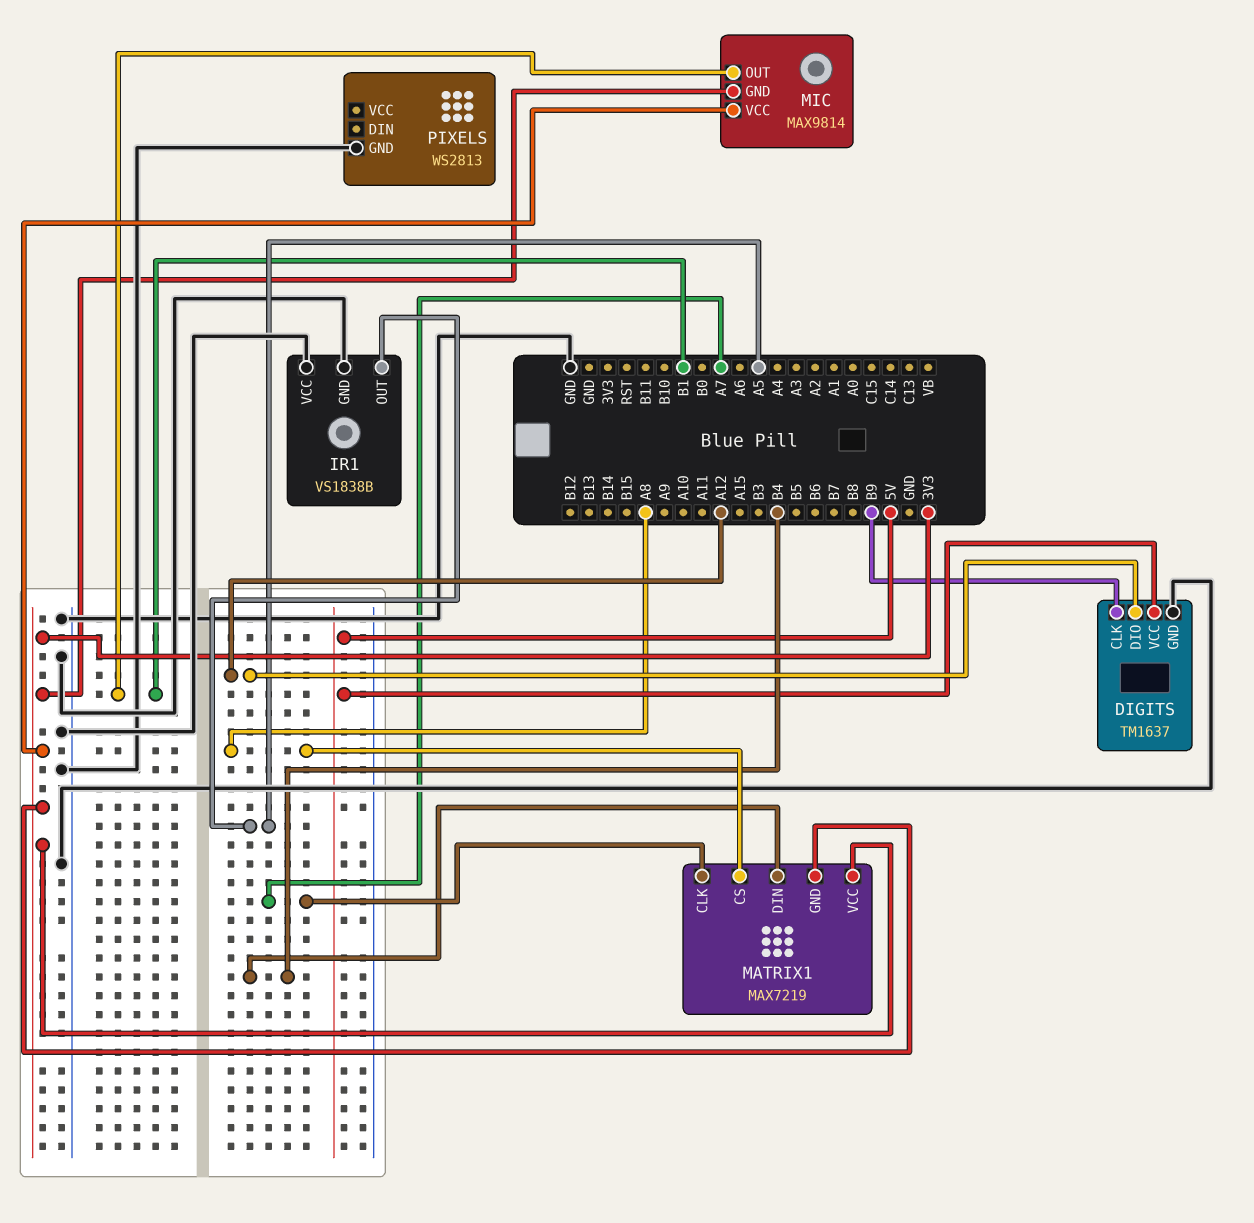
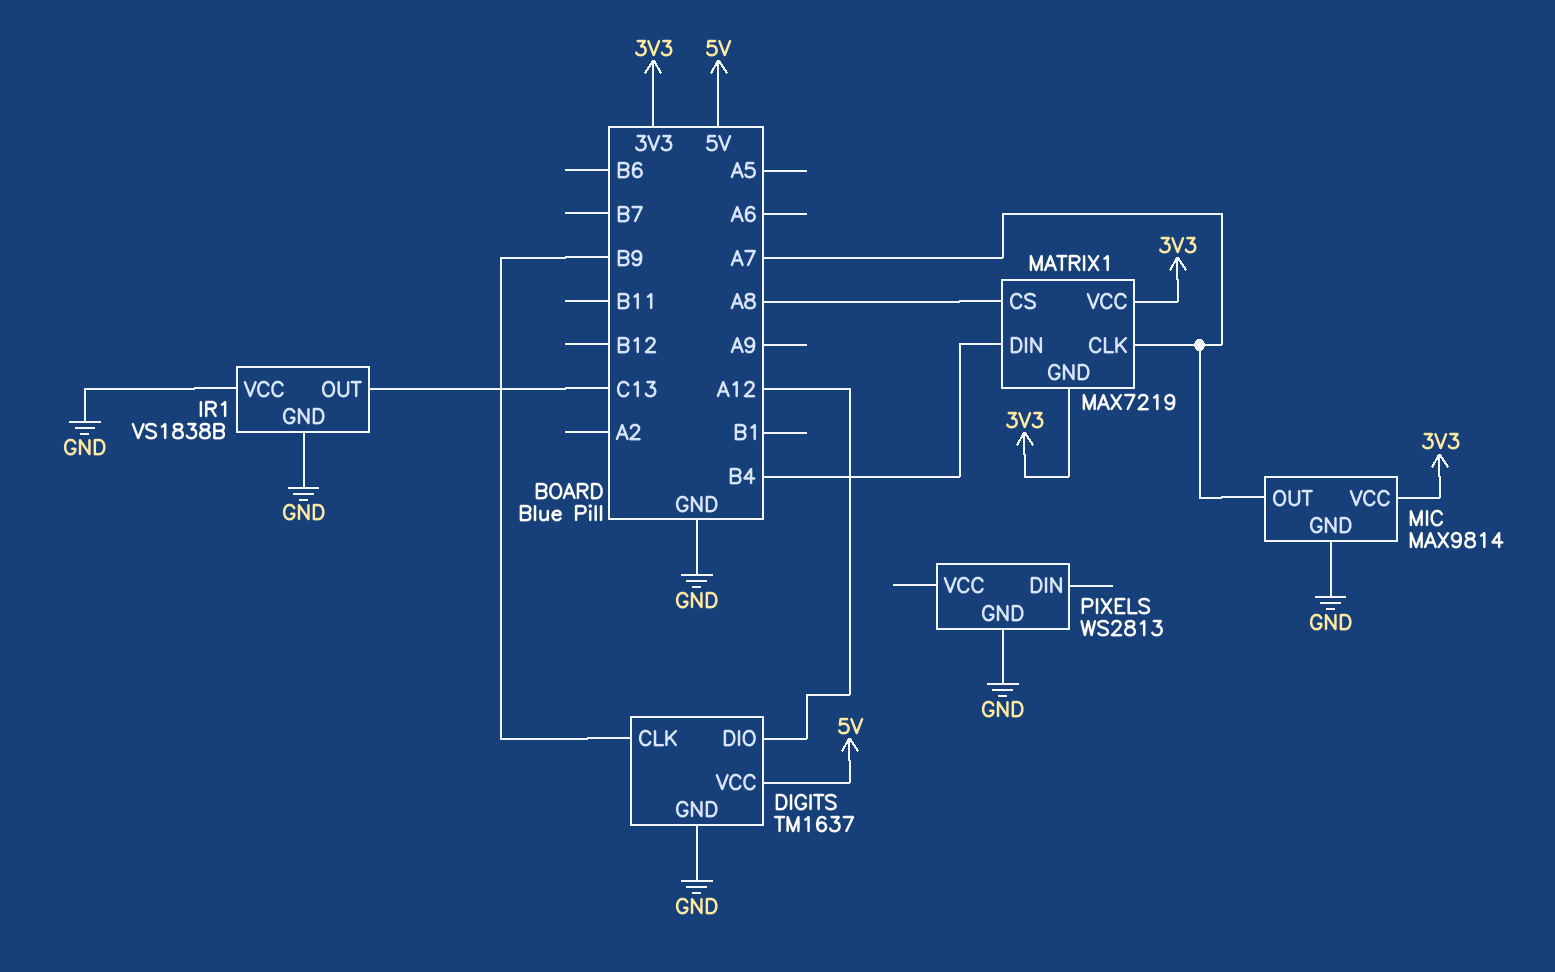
IR1 pin OUT: A5 -> C13
MIC pin GND: 3V3 -> GND
MIC pin OUT: B1 -> A7

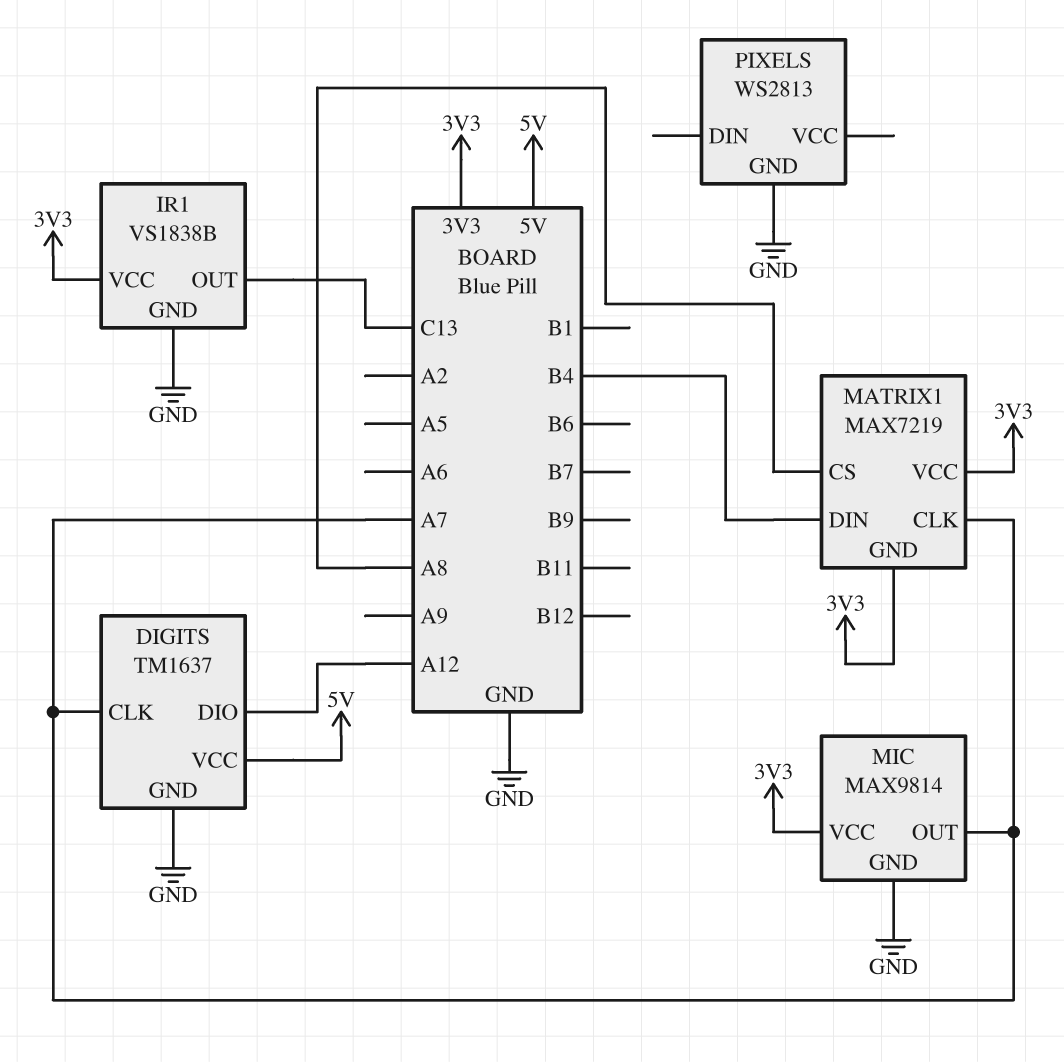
DIGITS pin CLK: B9 -> A7
IR1 pin VCC: GND -> 3V3

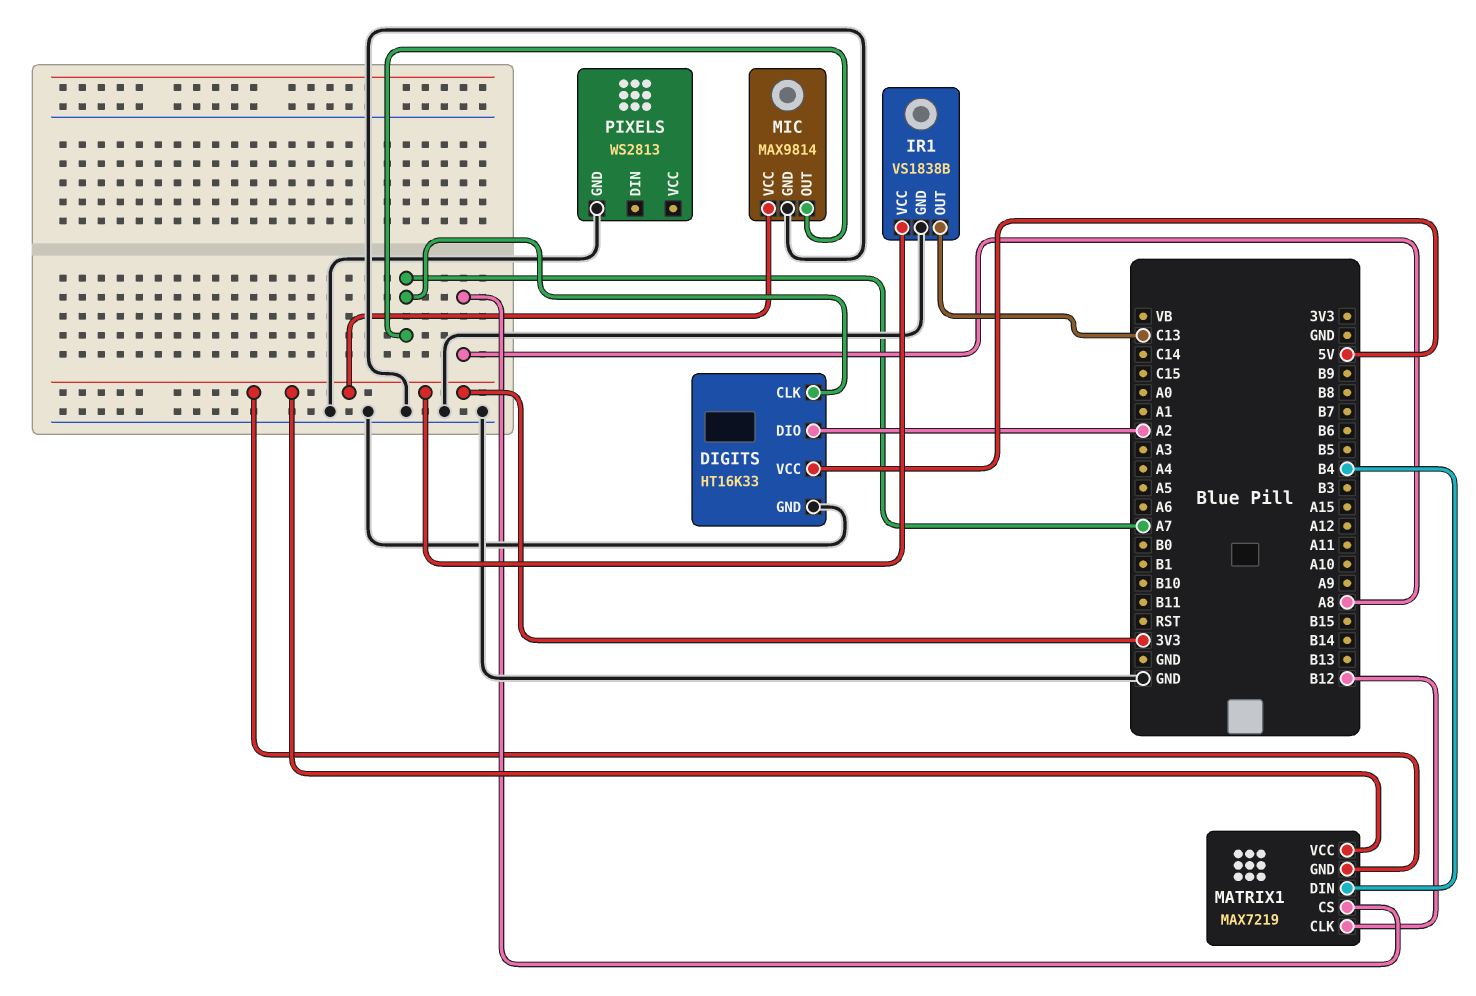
DIGITS: TM1637 -> HT16K33
DIGITS pin DIO: A12 -> A2
MATRIX1 pin CLK: A7 -> B12

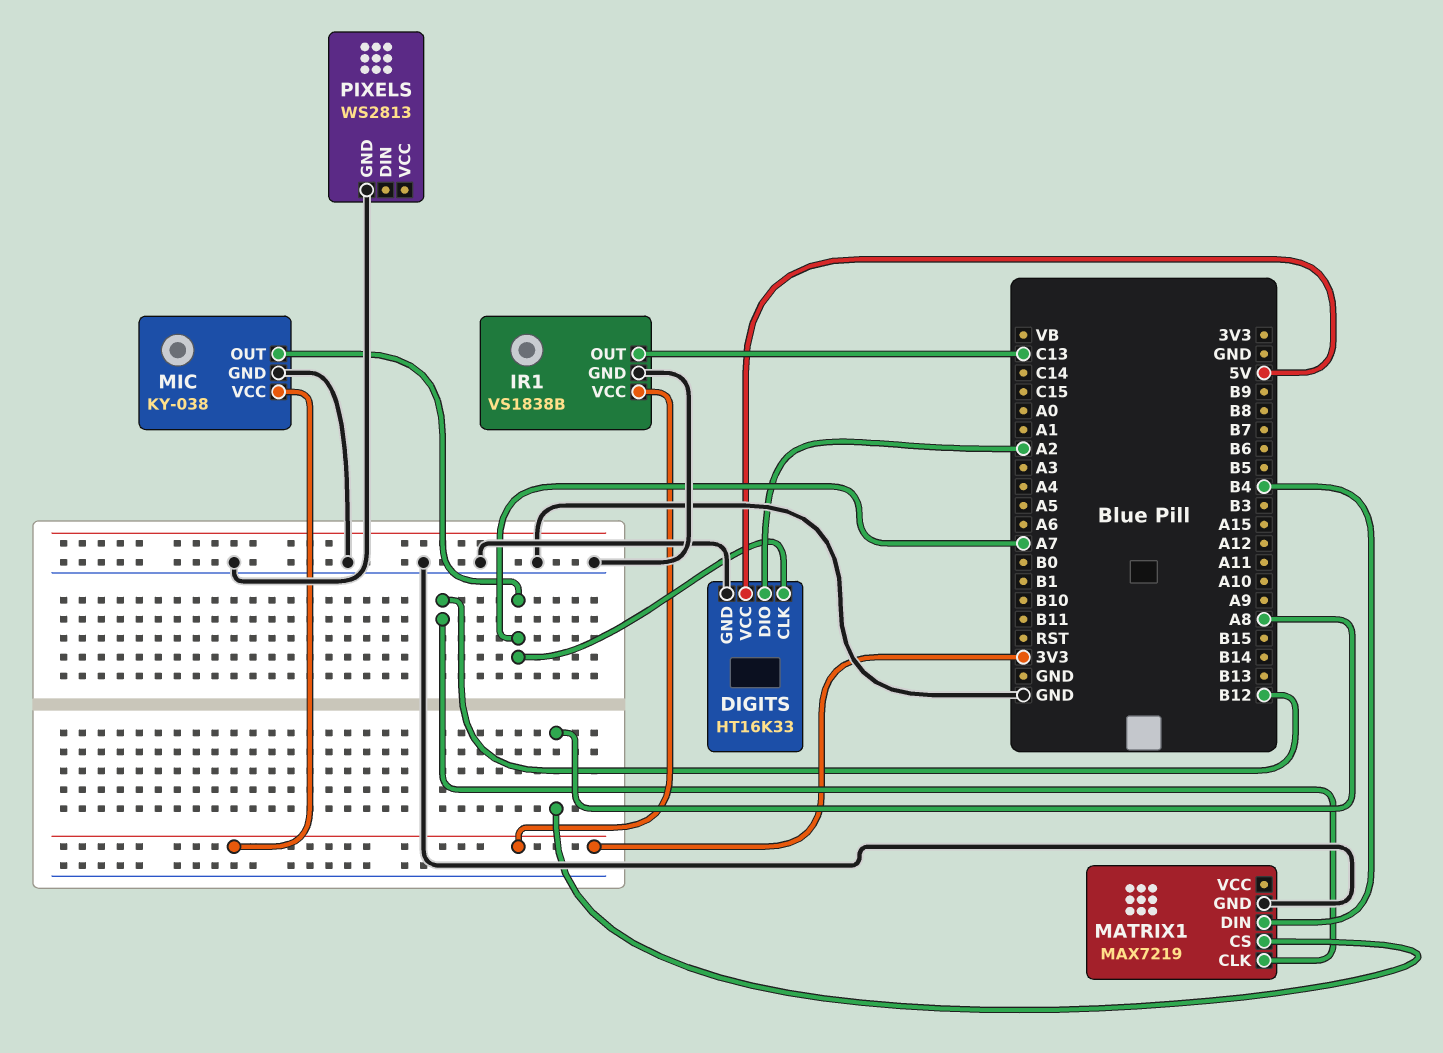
MATRIX1 pin GND: 3V3 -> GND
MATRIX1 pin VCC: 3V3 -> none
MIC: MAX9814 -> KY-038

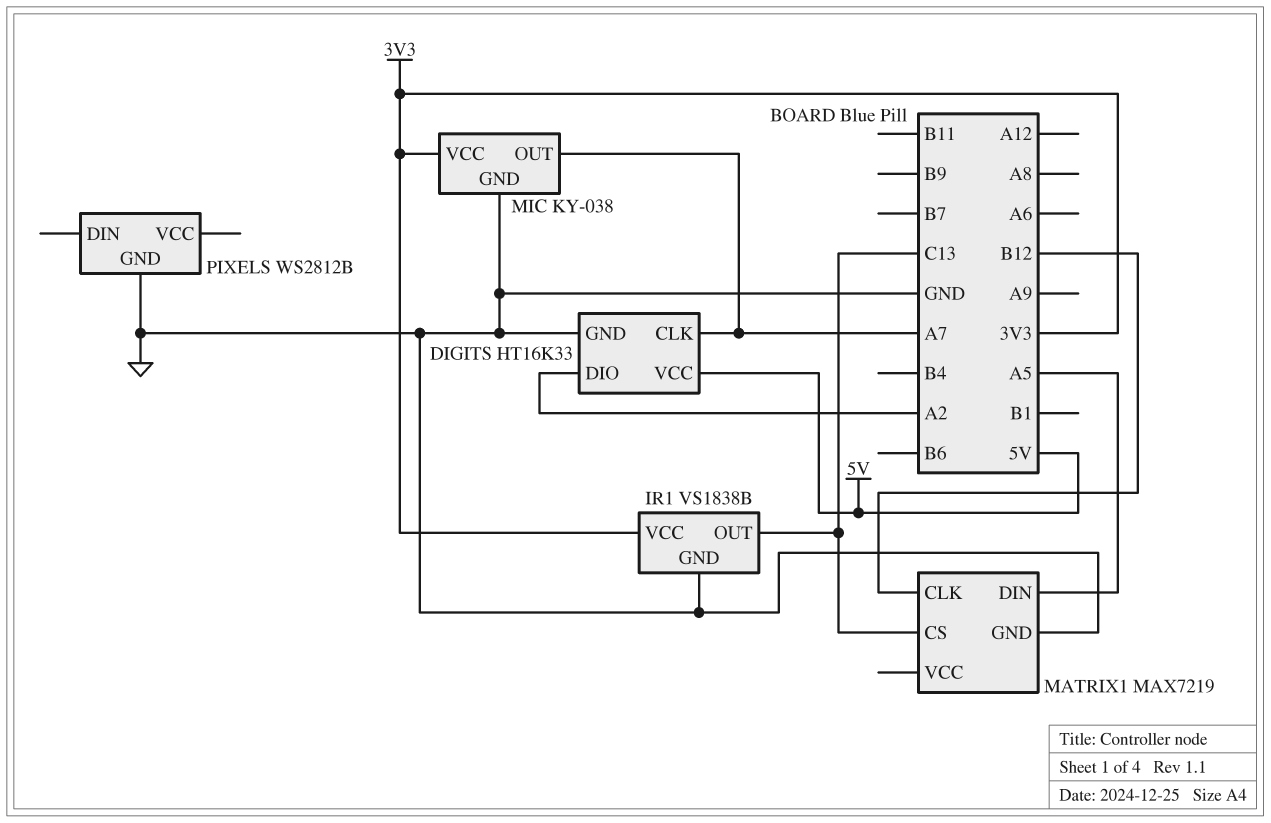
MATRIX1 pin CS: A8 -> C13
MATRIX1 pin DIN: B4 -> A5
PIXELS: WS2813 -> WS2812B

